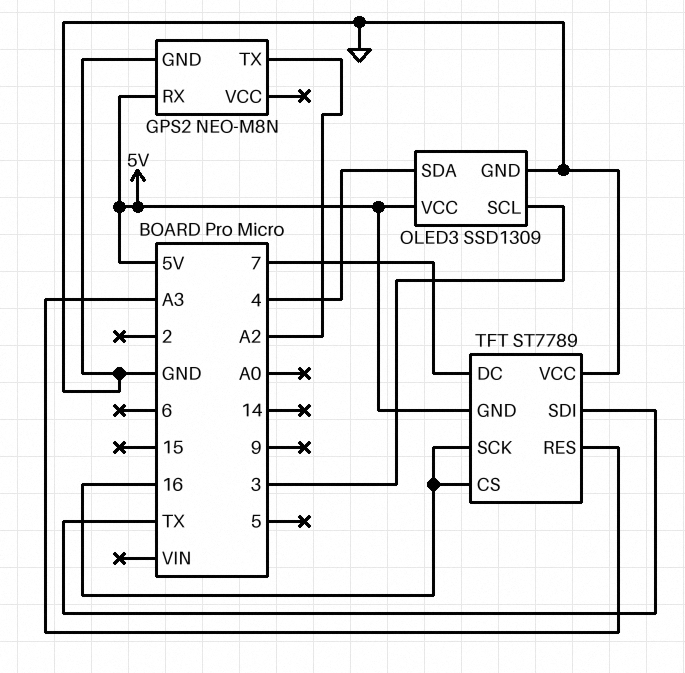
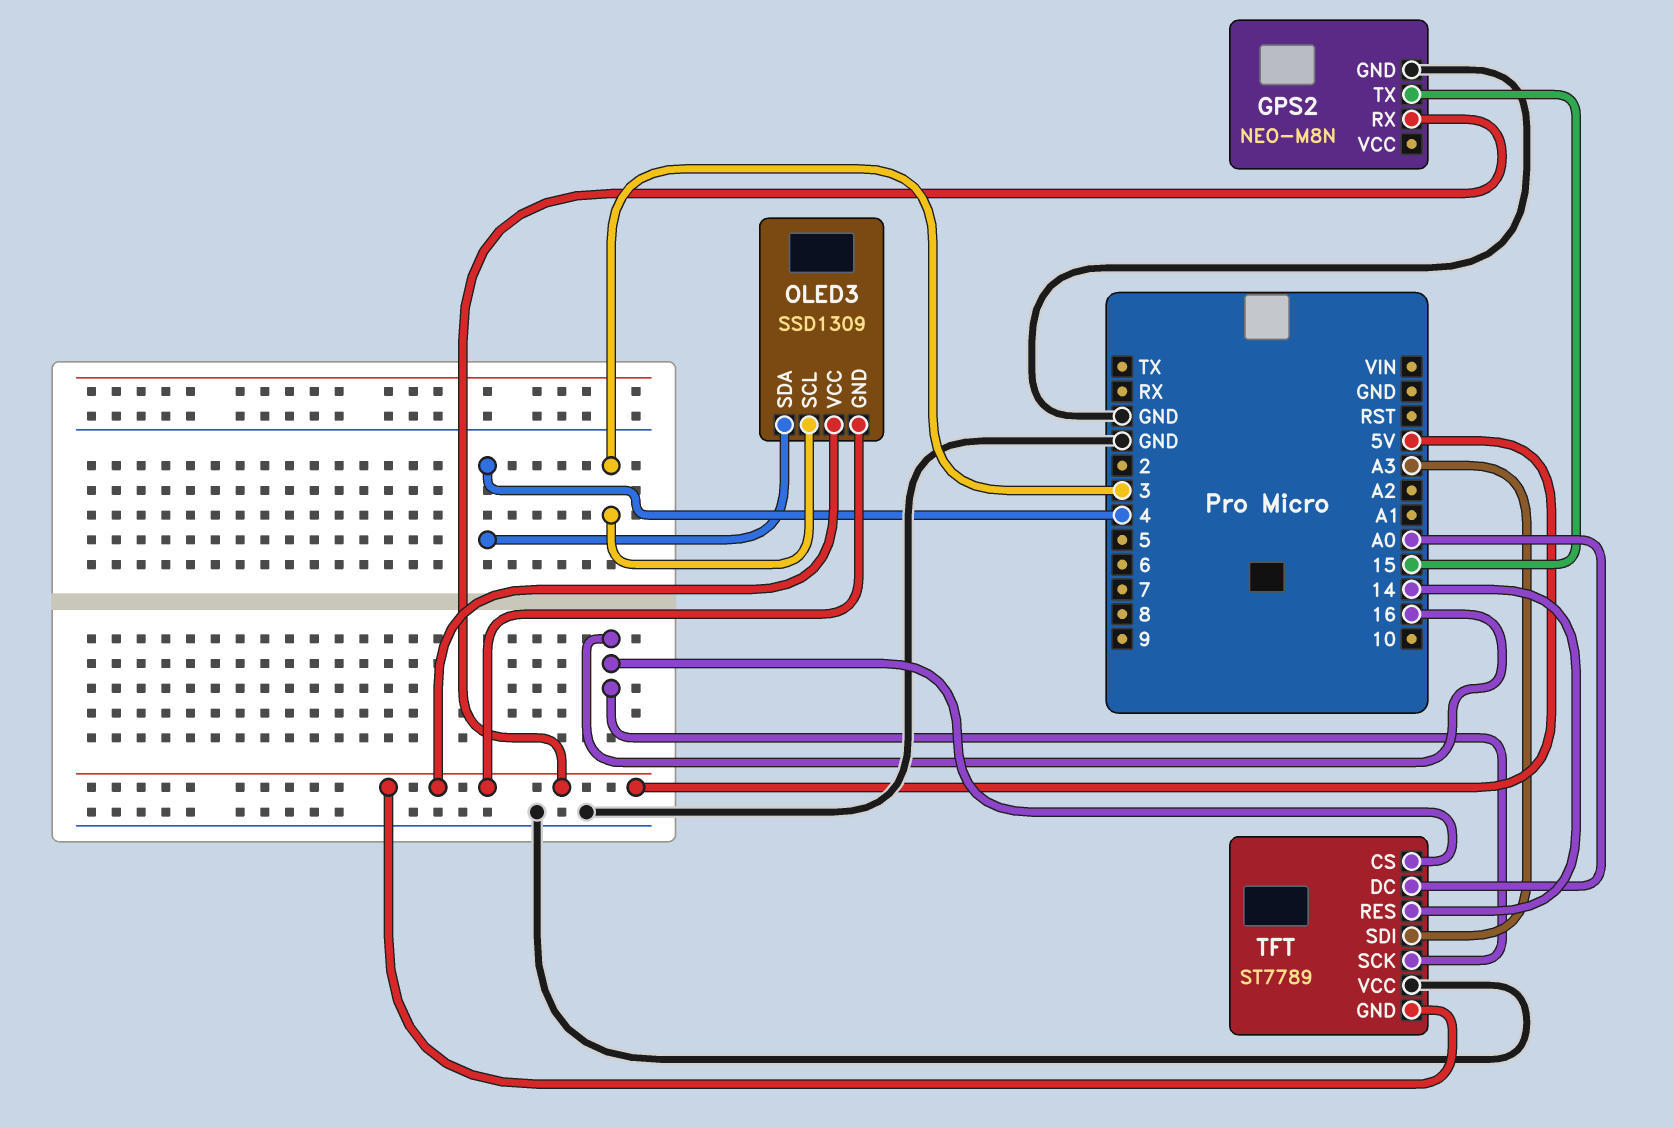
GPS2 pin TX: A2 -> 15
OLED3 pin GND: GND -> 5V
TFT pin DC: 7 -> A0
TFT pin RES: A3 -> 14
TFT pin SDI: TX -> A3

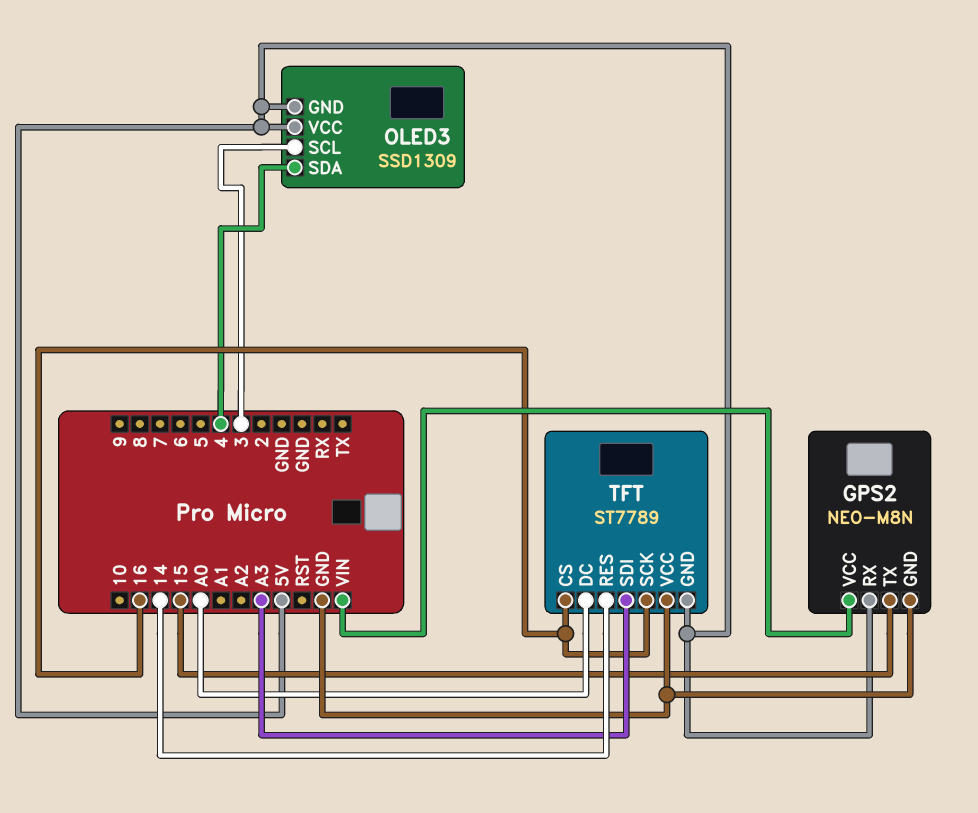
GPS2 pin VCC: none -> VIN

